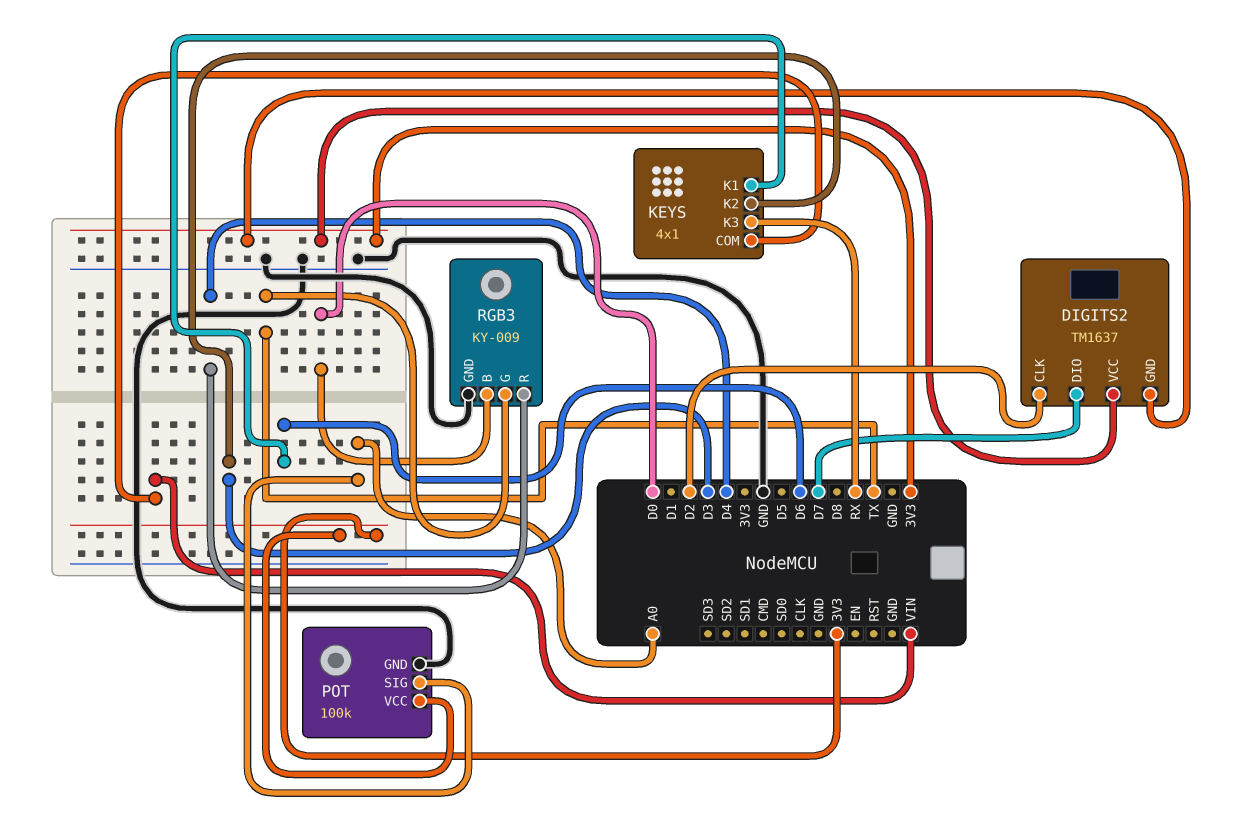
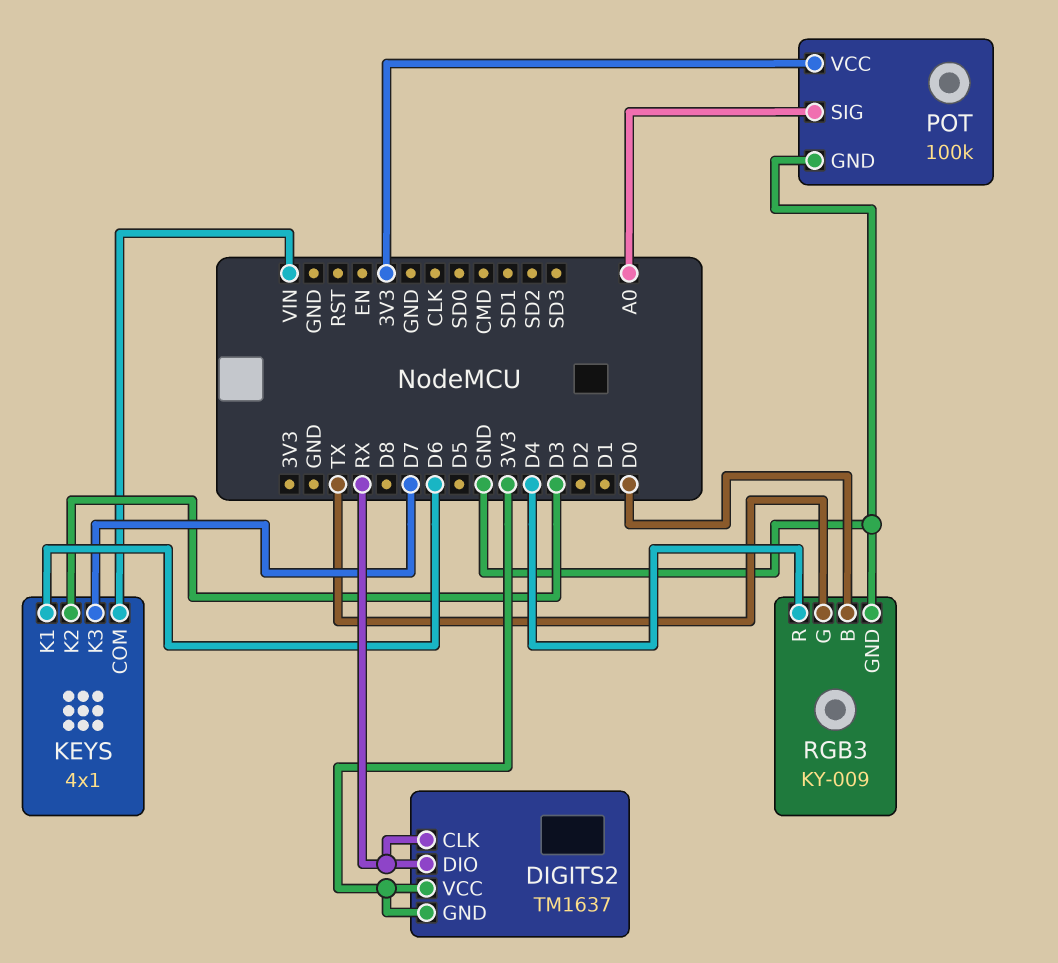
DIGITS2 pin CLK: D2 -> RX
DIGITS2 pin DIO: D7 -> RX
KEYS pin K3: RX -> D7

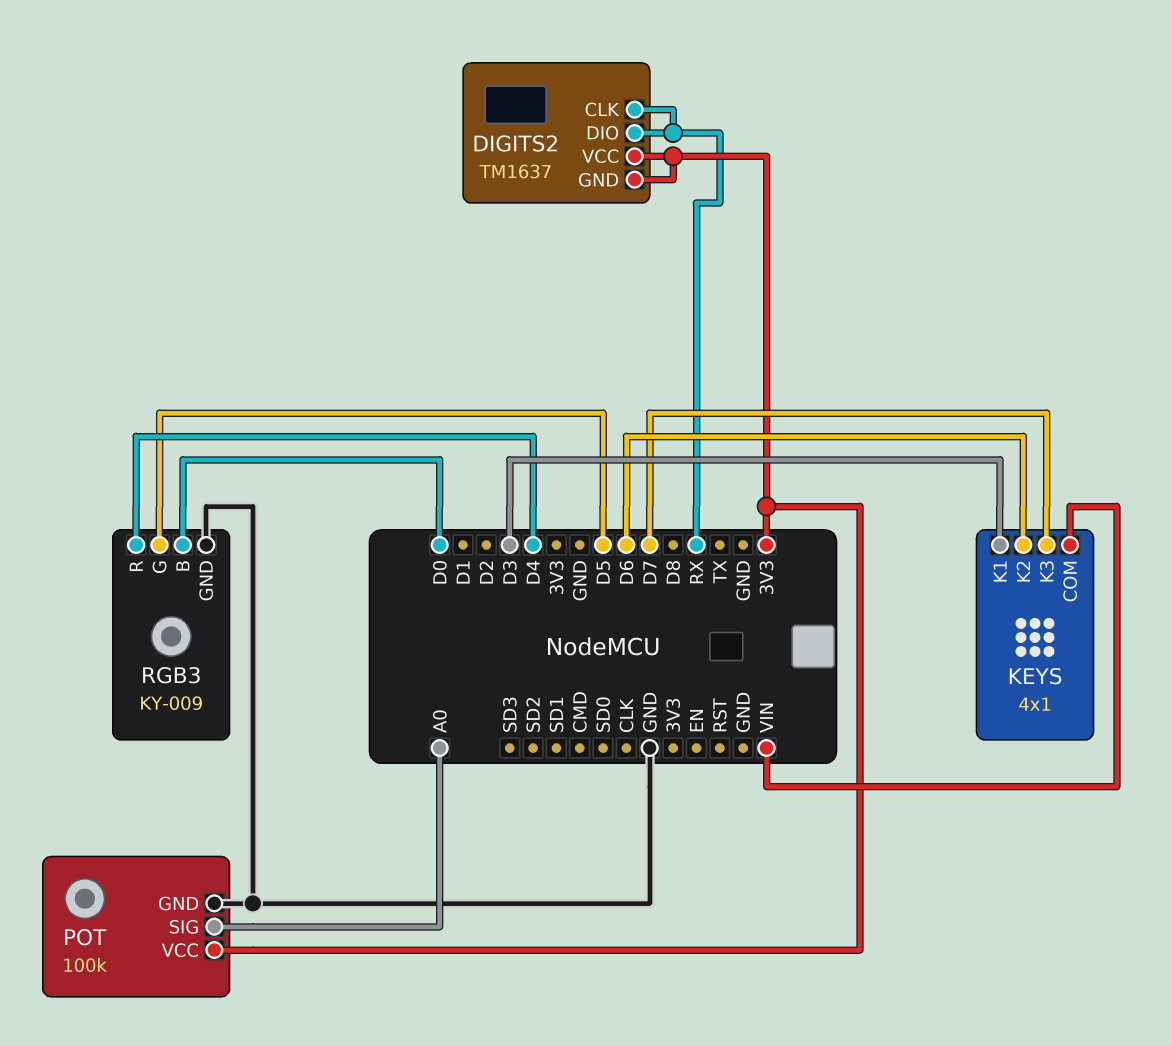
KEYS pin K1: D6 -> D3
KEYS pin K2: D3 -> D6
RGB3 pin G: TX -> D5

